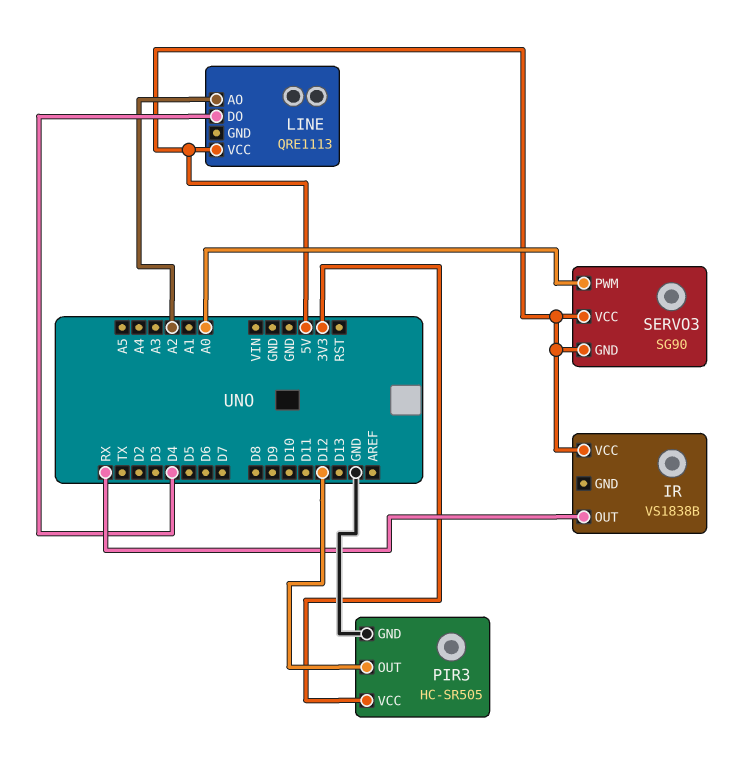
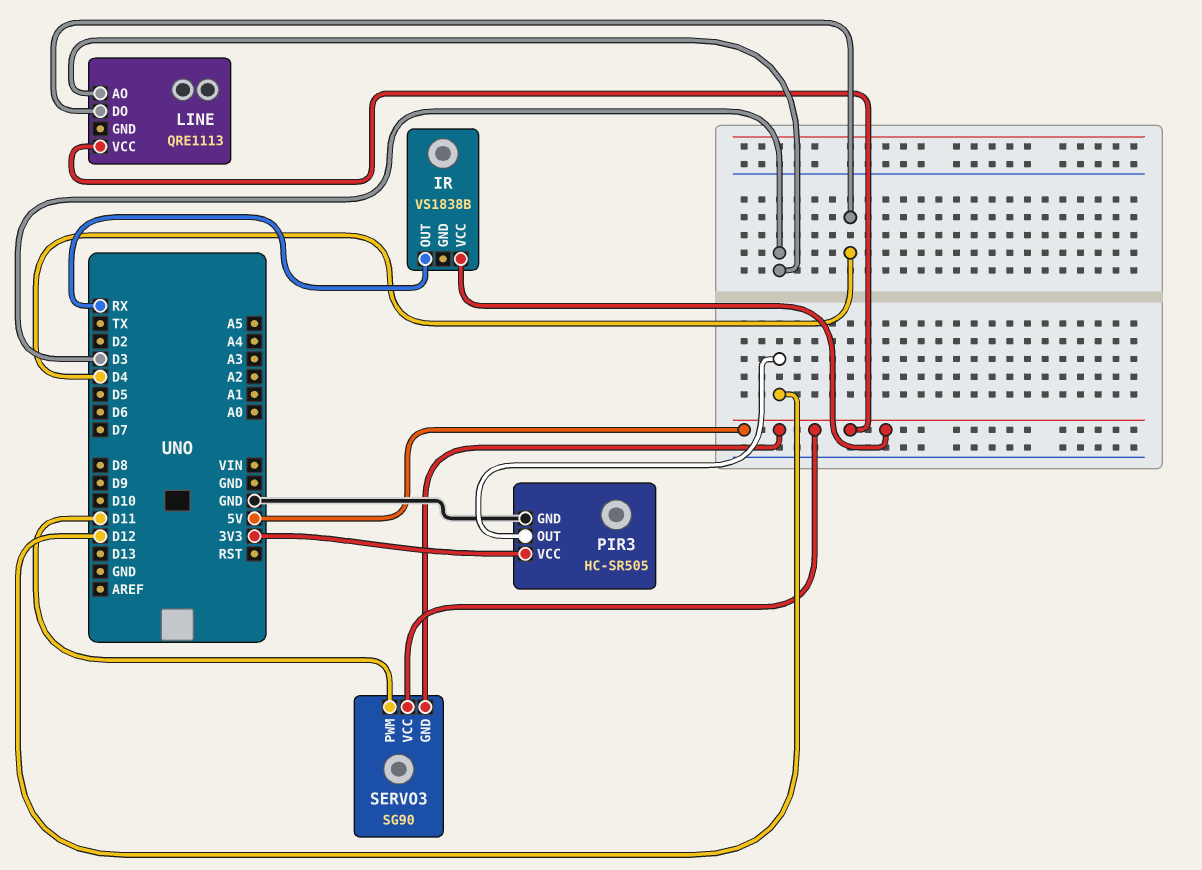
LINE pin AO: A2 -> D3
SERVO3 pin PWM: A0 -> D11

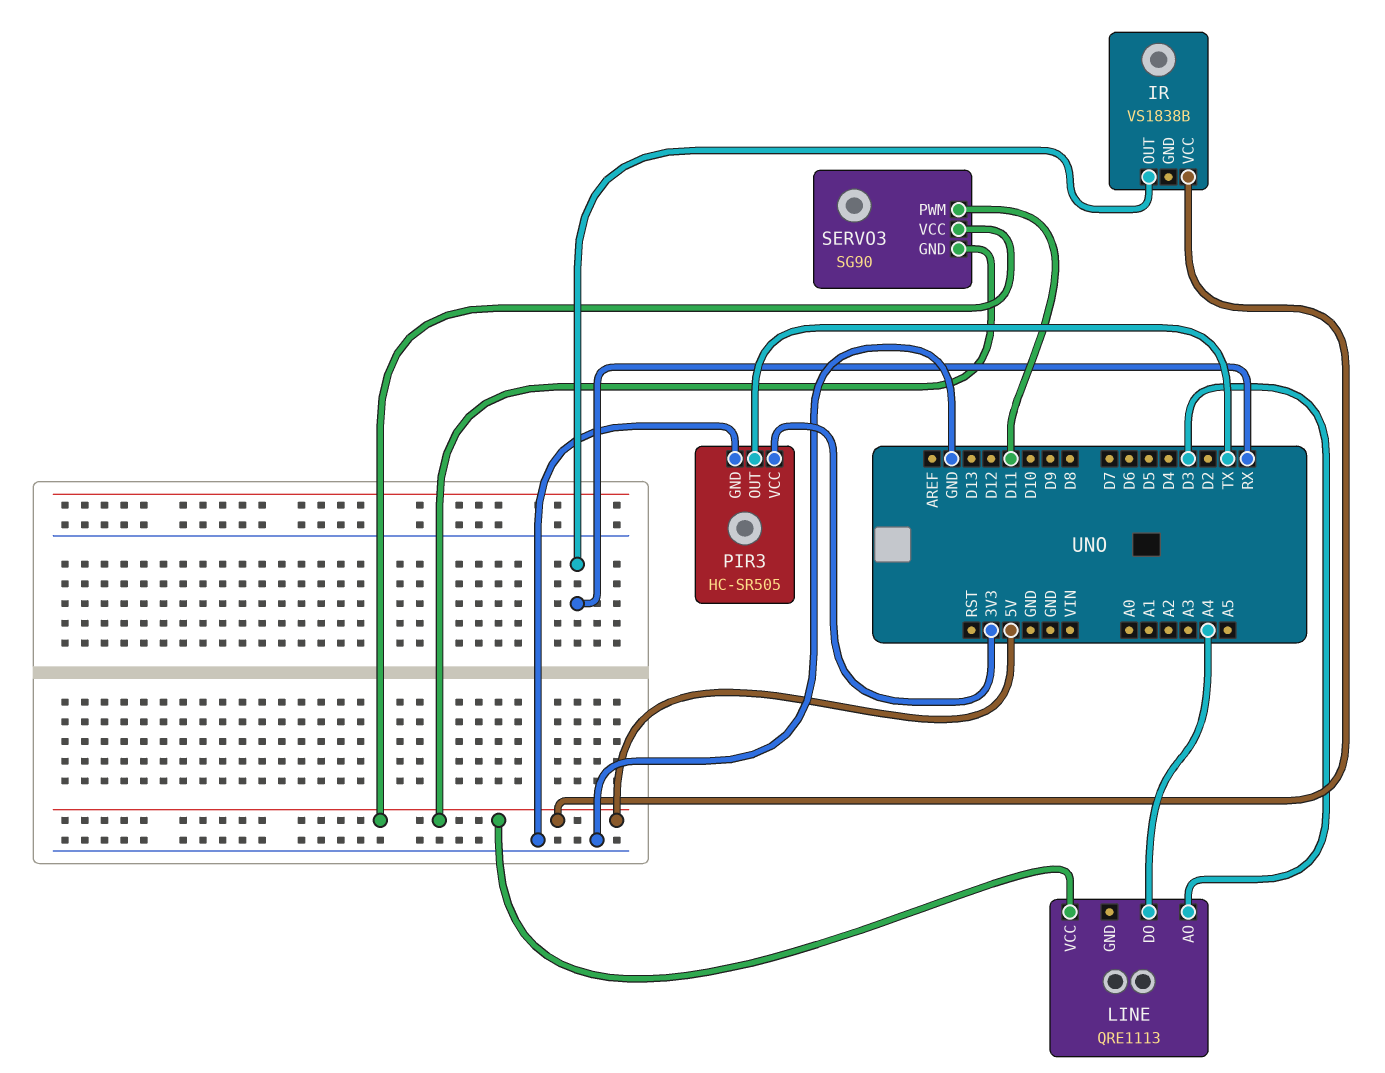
LINE pin DO: D4 -> A4
PIR3 pin OUT: D12 -> TX

